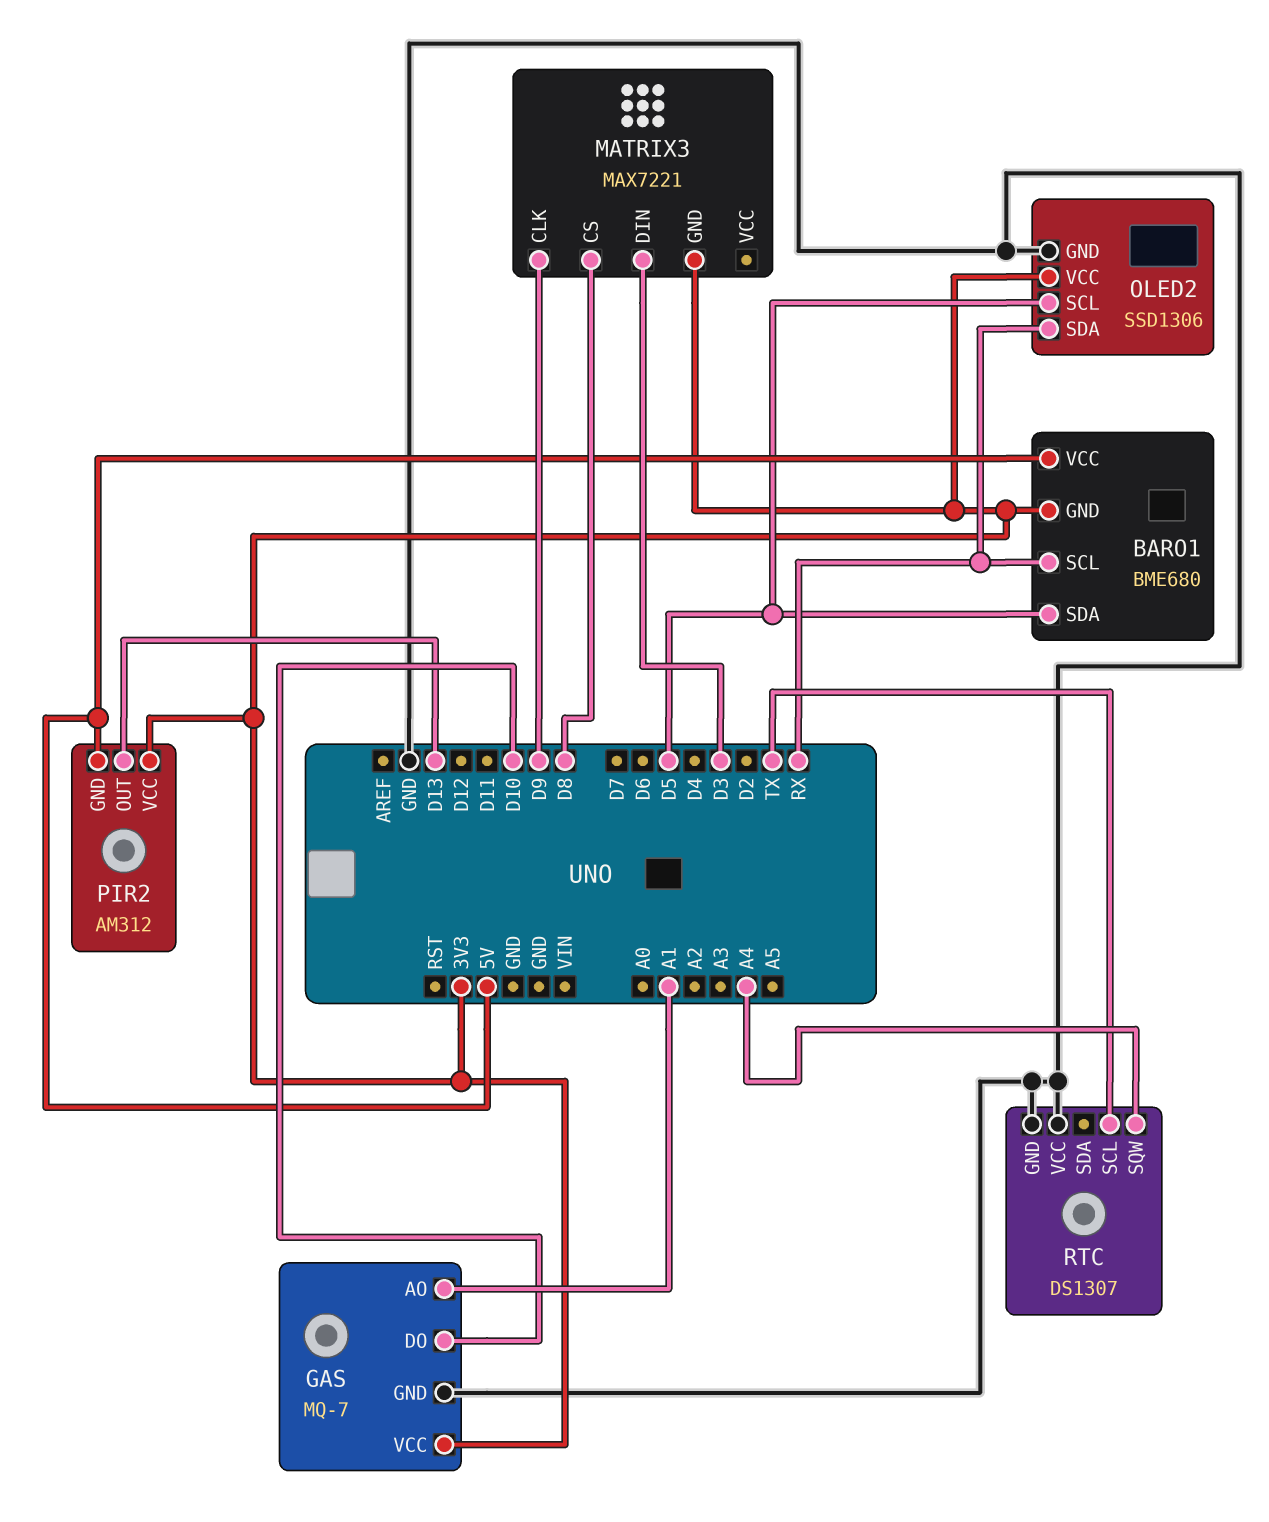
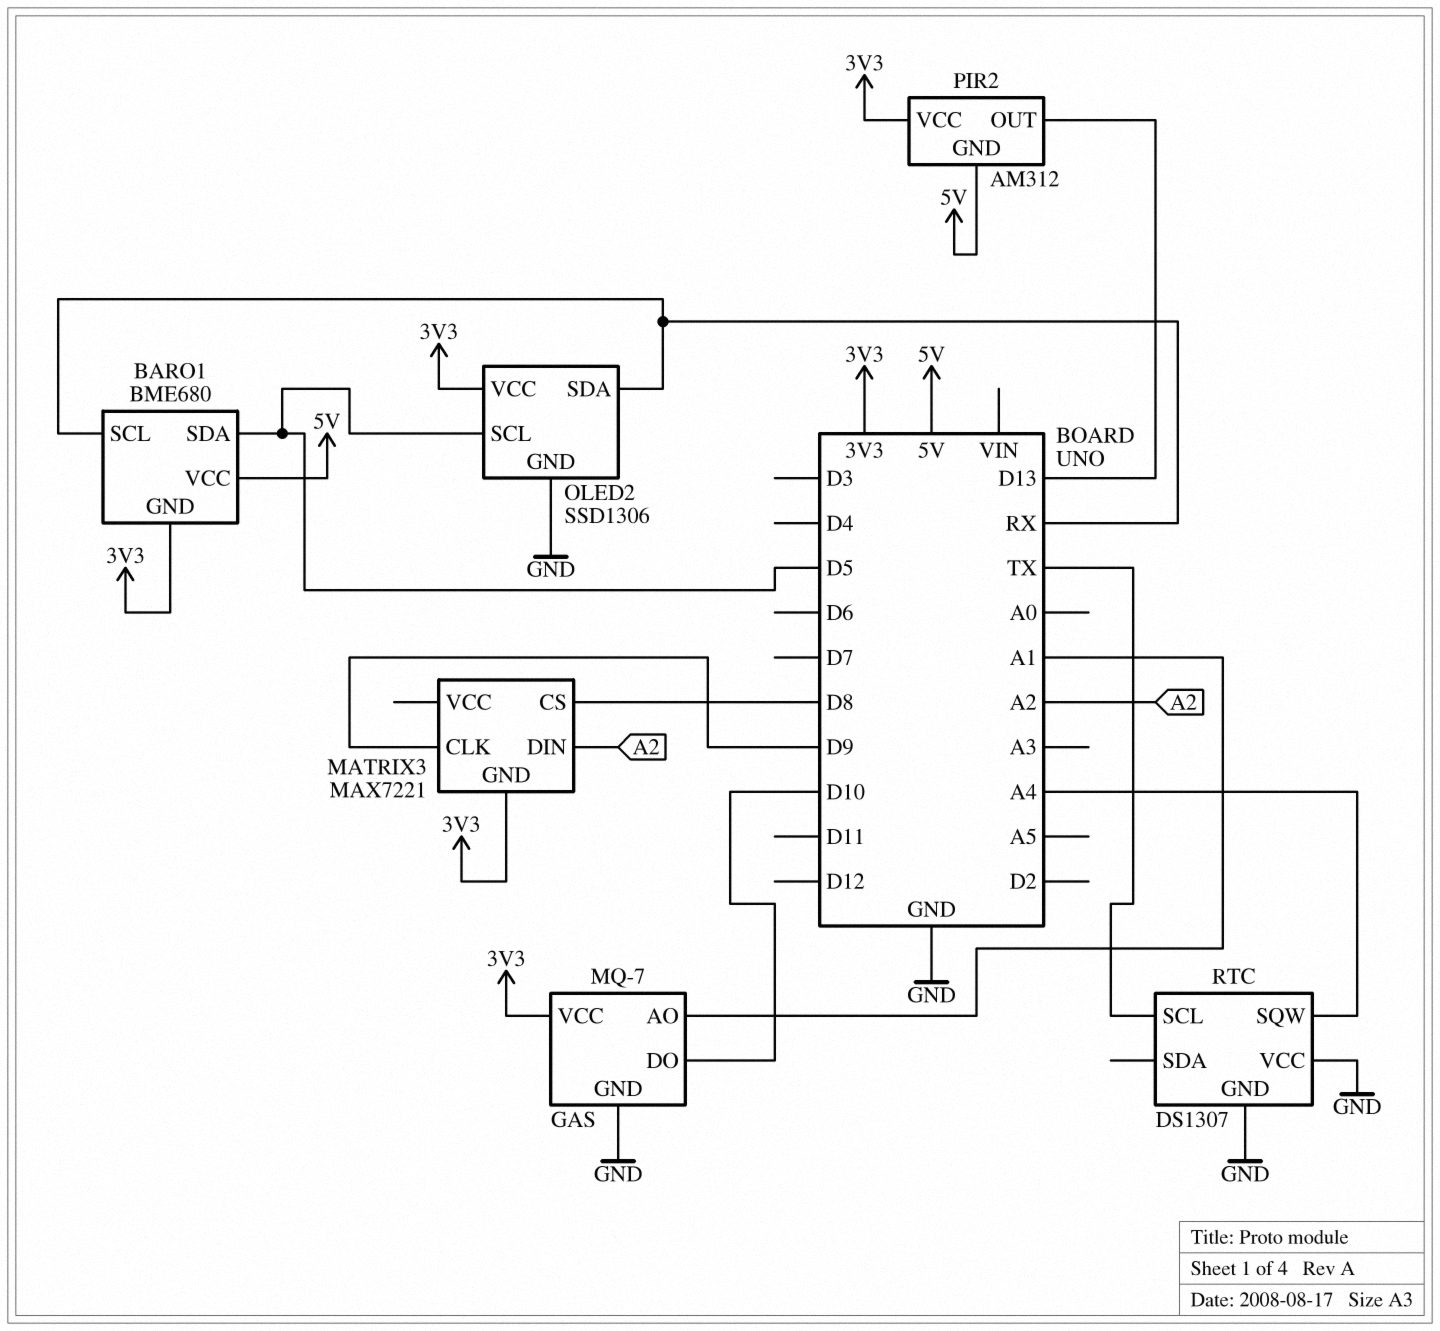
MATRIX3 pin DIN: D3 -> A2

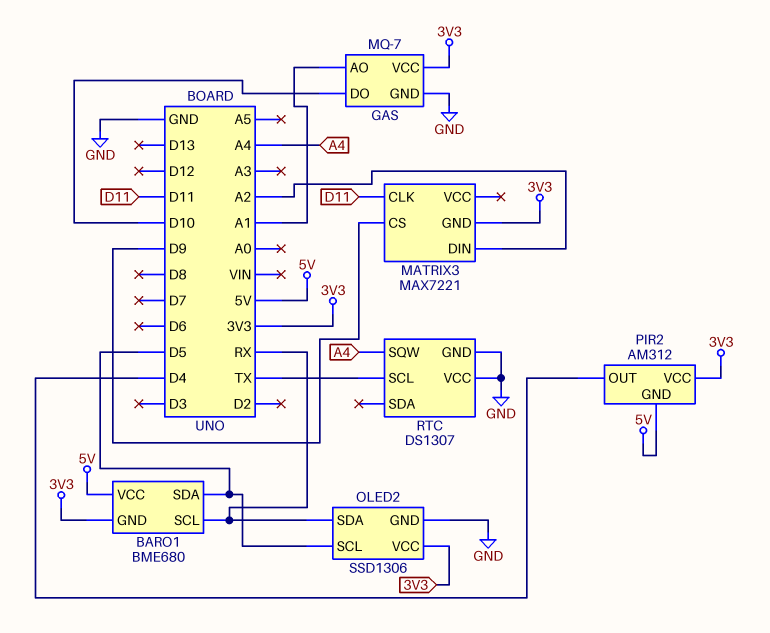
MATRIX3 pin CLK: D9 -> D11
MATRIX3 pin CS: D8 -> D9
PIR2 pin OUT: D13 -> D4

